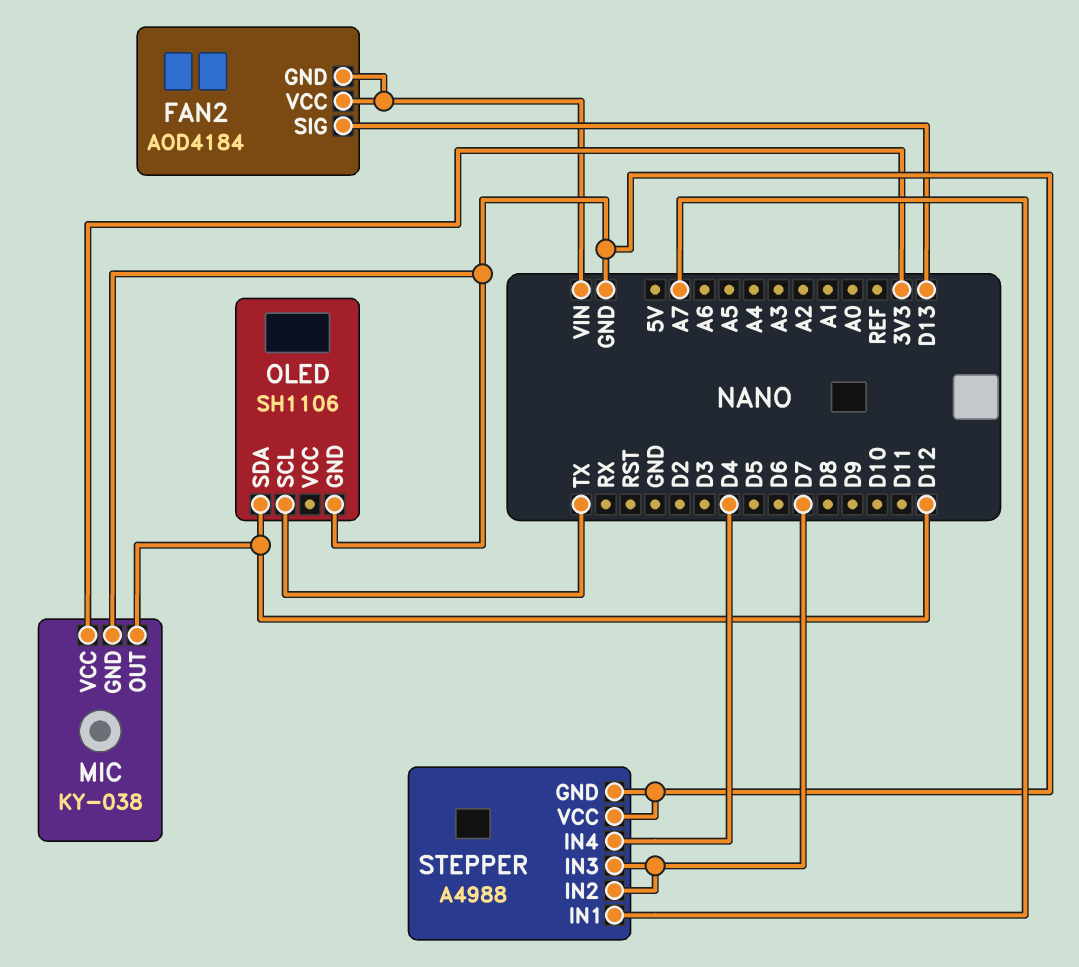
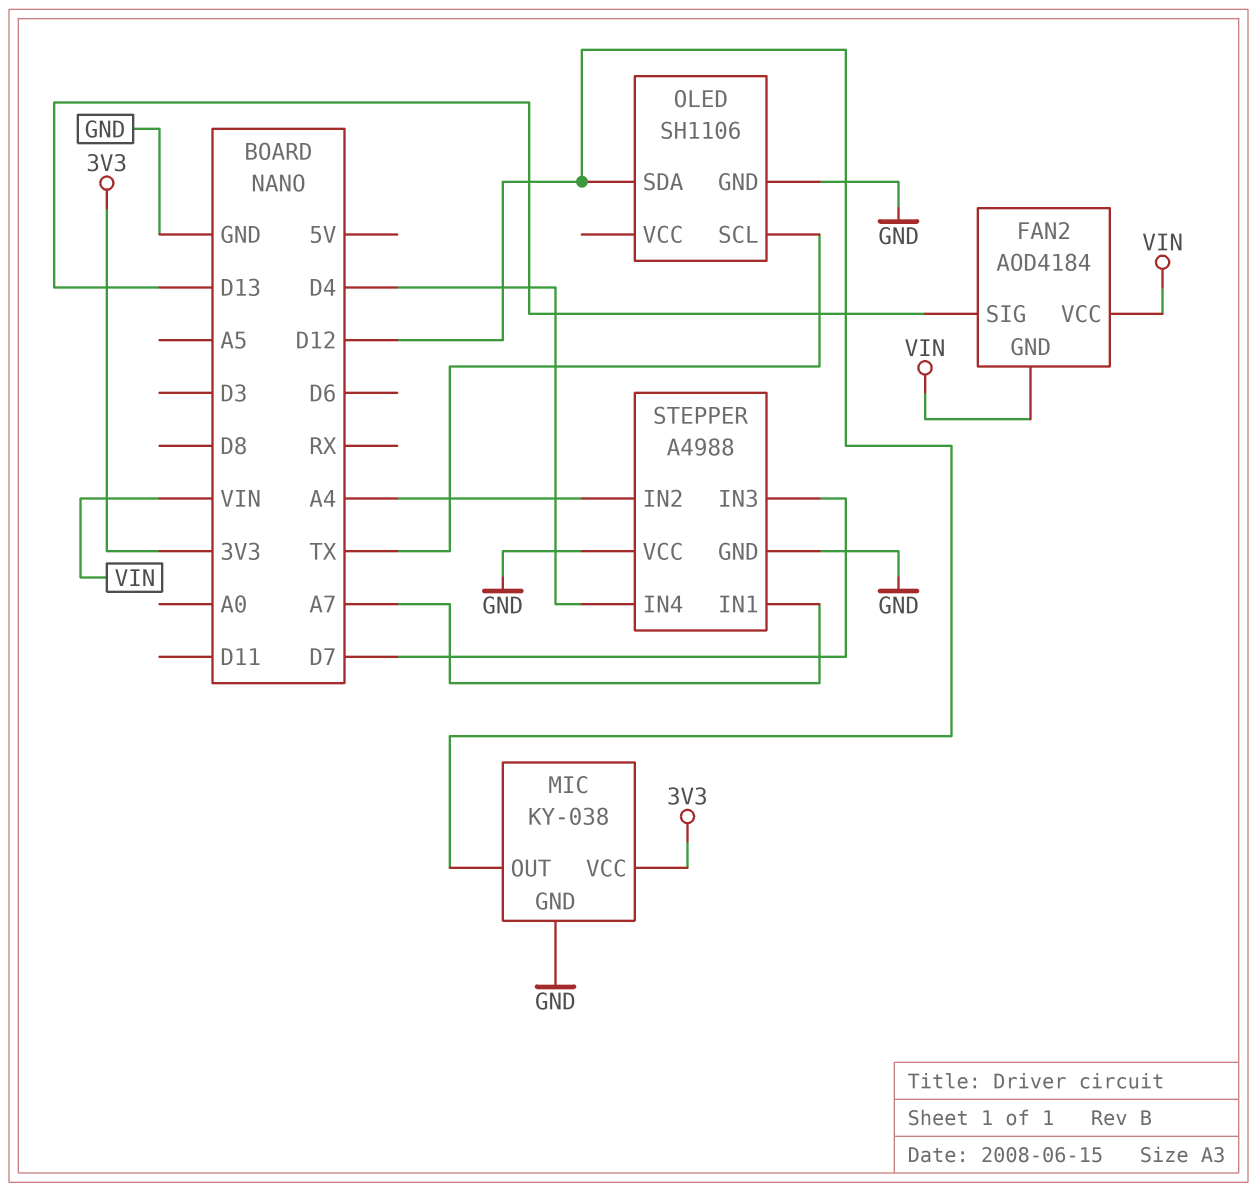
STEPPER pin IN2: D7 -> A4

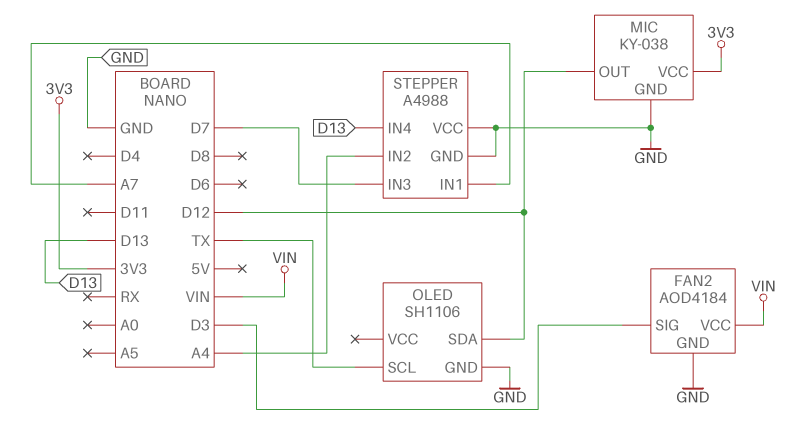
FAN2 pin GND: VIN -> GND
FAN2 pin SIG: D13 -> D3
STEPPER pin IN4: D4 -> D13

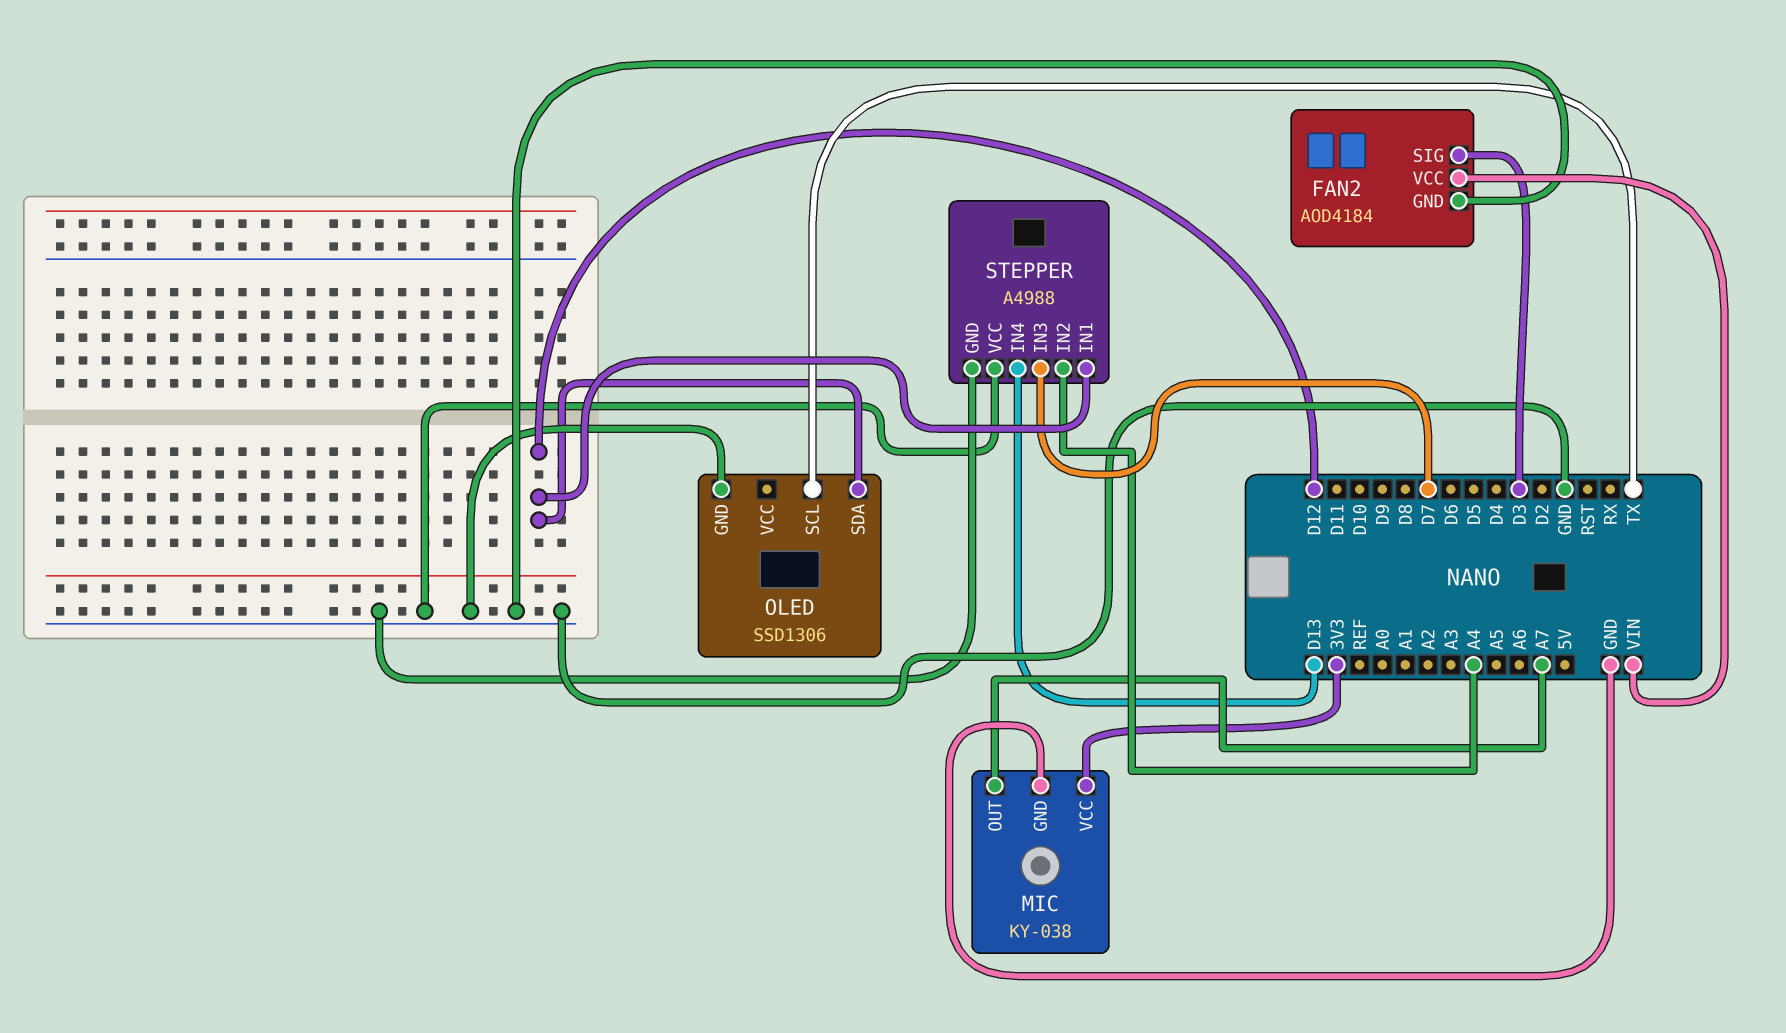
MIC pin OUT: D12 -> A7
OLED: SH1106 -> SSD1306
STEPPER pin IN1: A7 -> D12

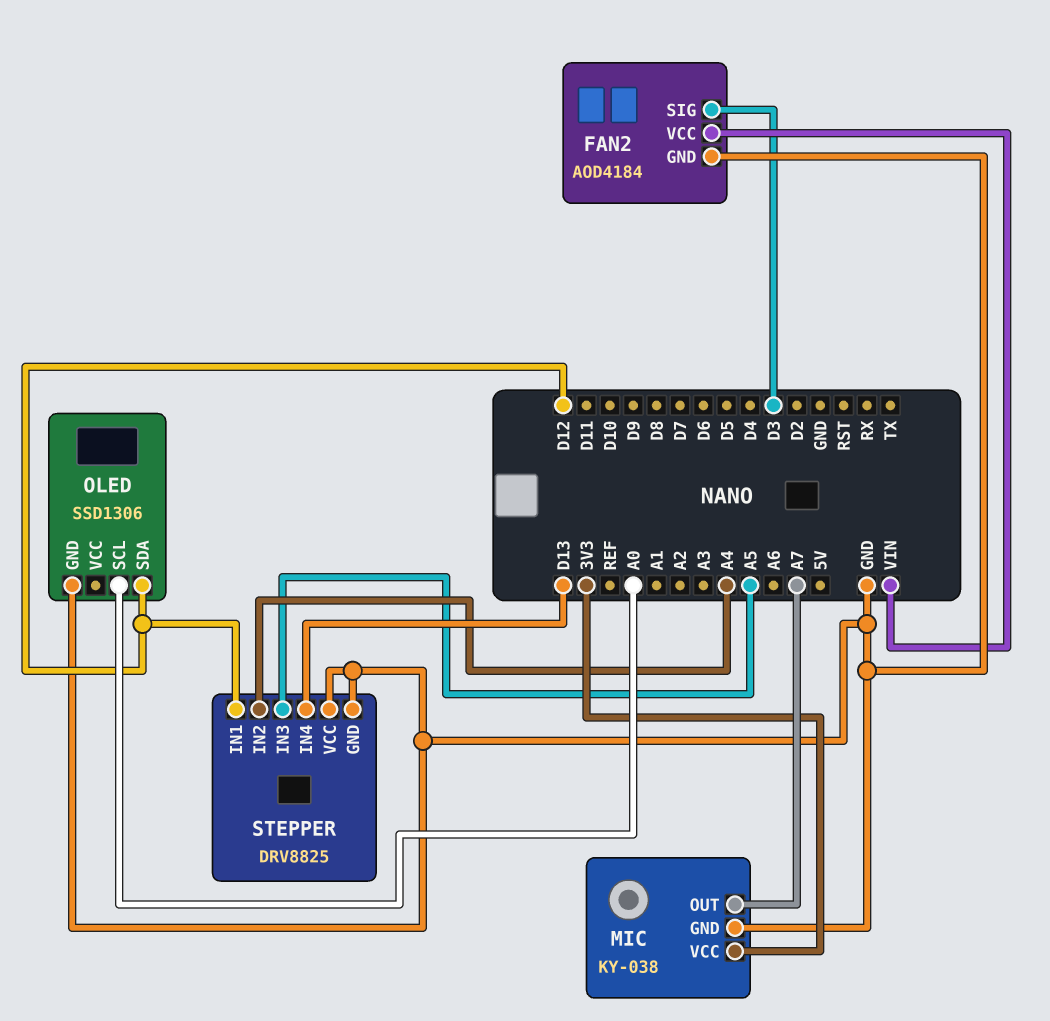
OLED pin SCL: TX -> A0
STEPPER: A4988 -> DRV8825
STEPPER pin IN3: D7 -> A5

